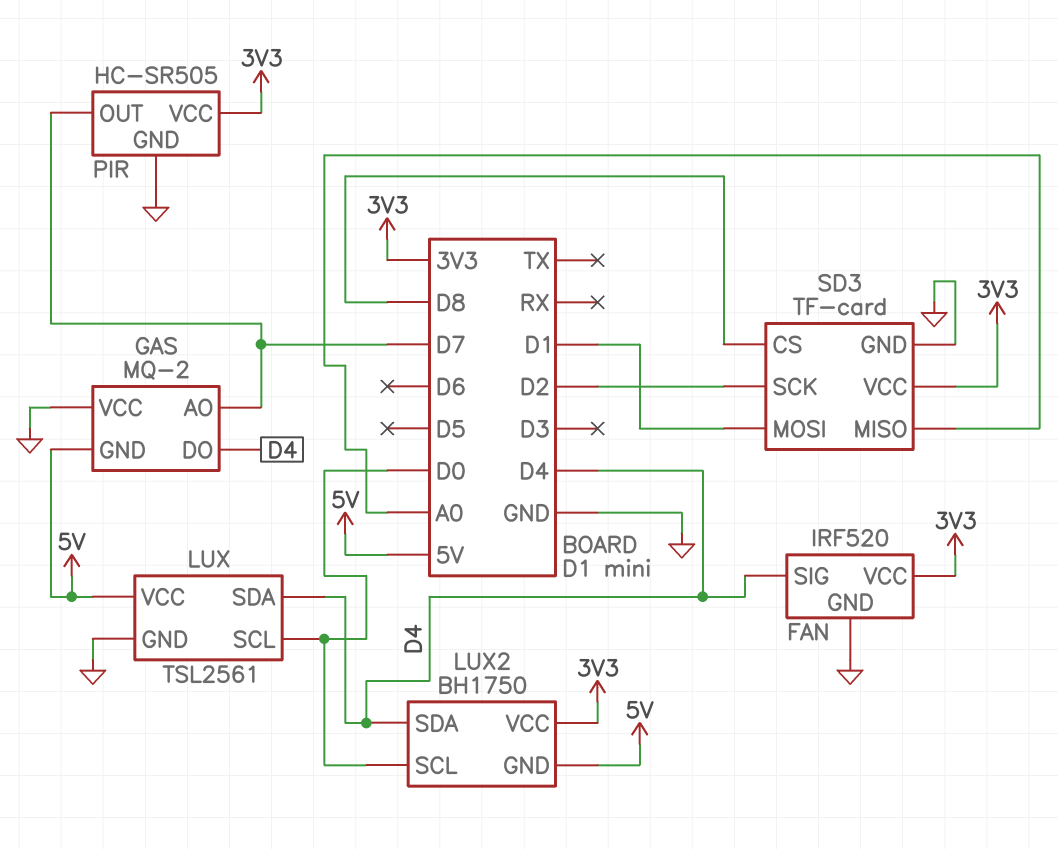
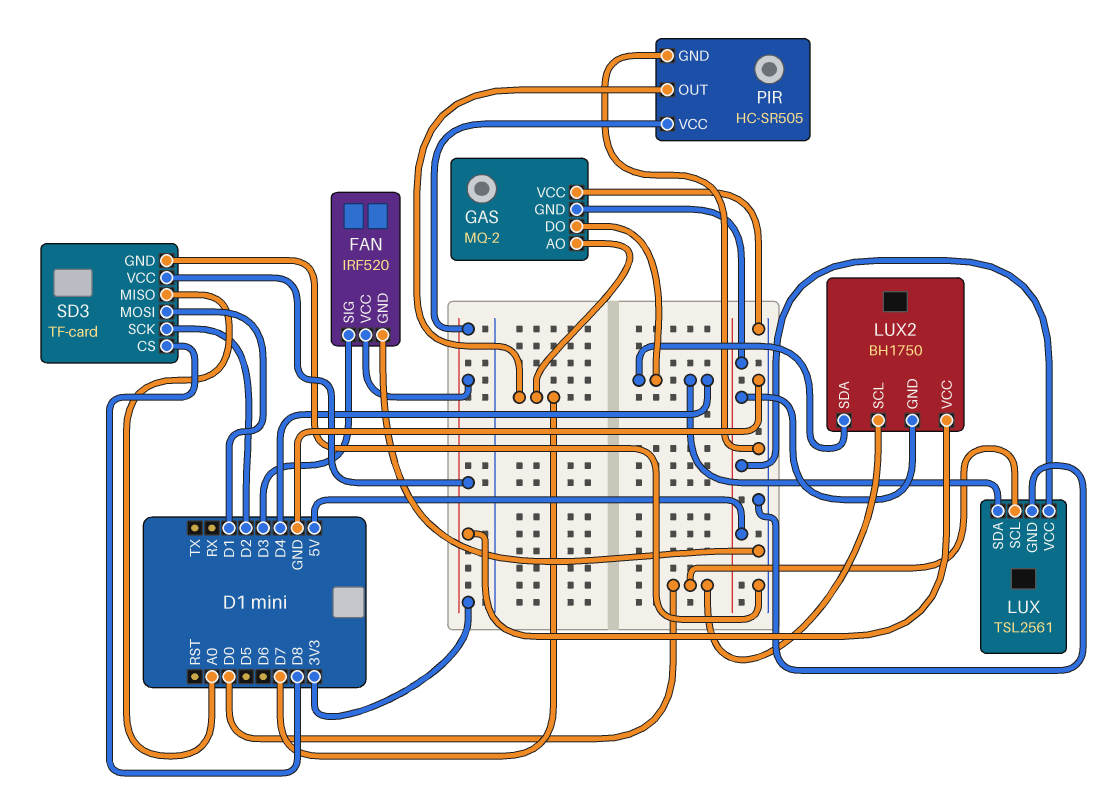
FAN pin SIG: D4 -> D3

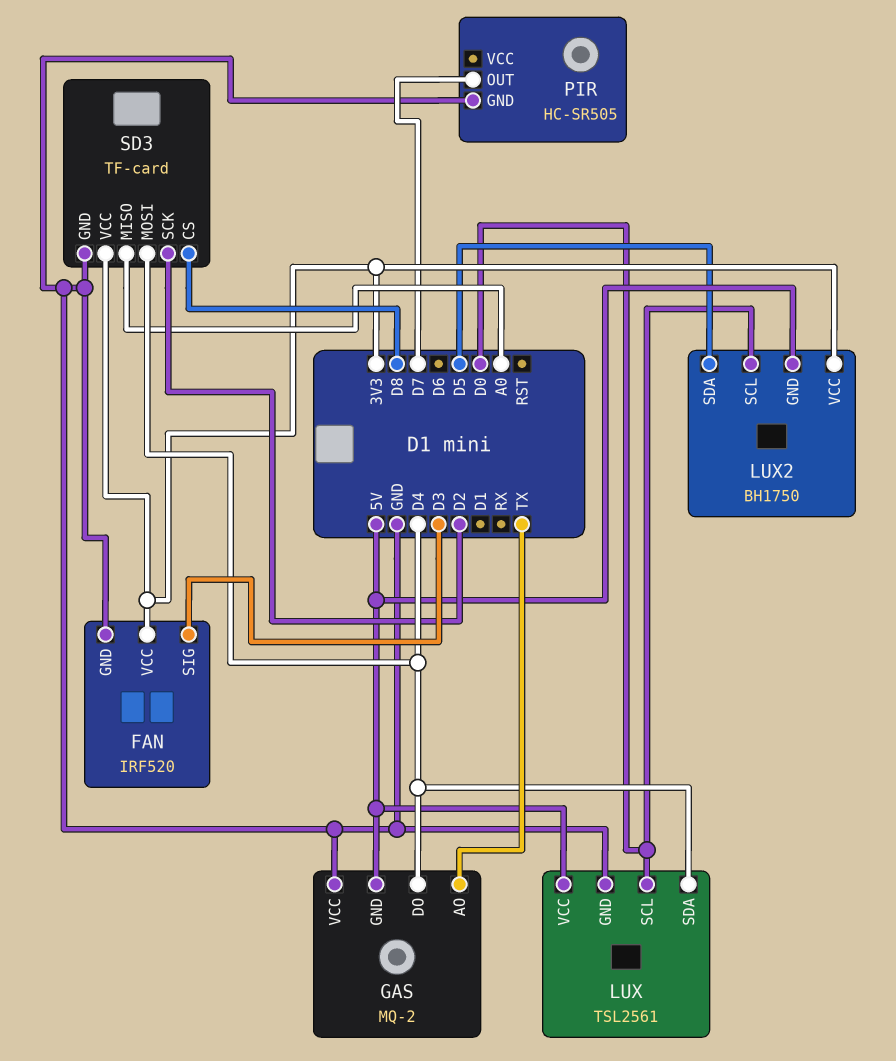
GAS pin AO: D7 -> TX
LUX2 pin SDA: D4 -> D5
PIR pin VCC: 3V3 -> none
SD3 pin MOSI: D1 -> D4

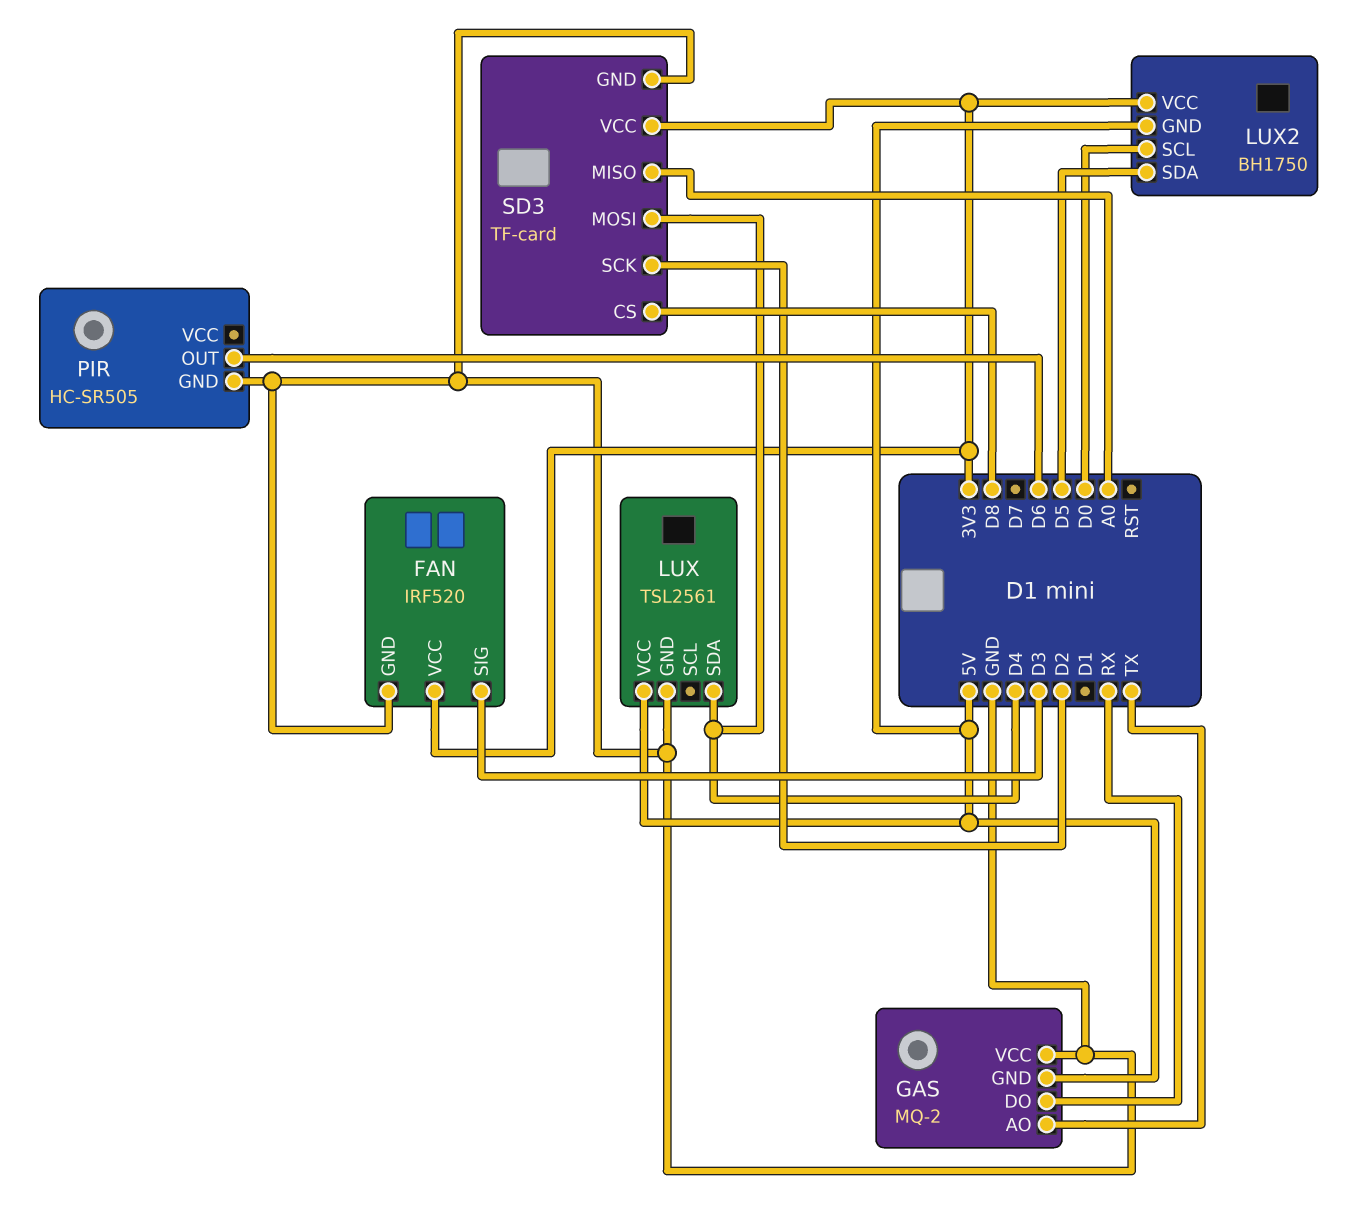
GAS pin DO: D4 -> RX
LUX pin SCL: D0 -> none
PIR pin OUT: D7 -> D6

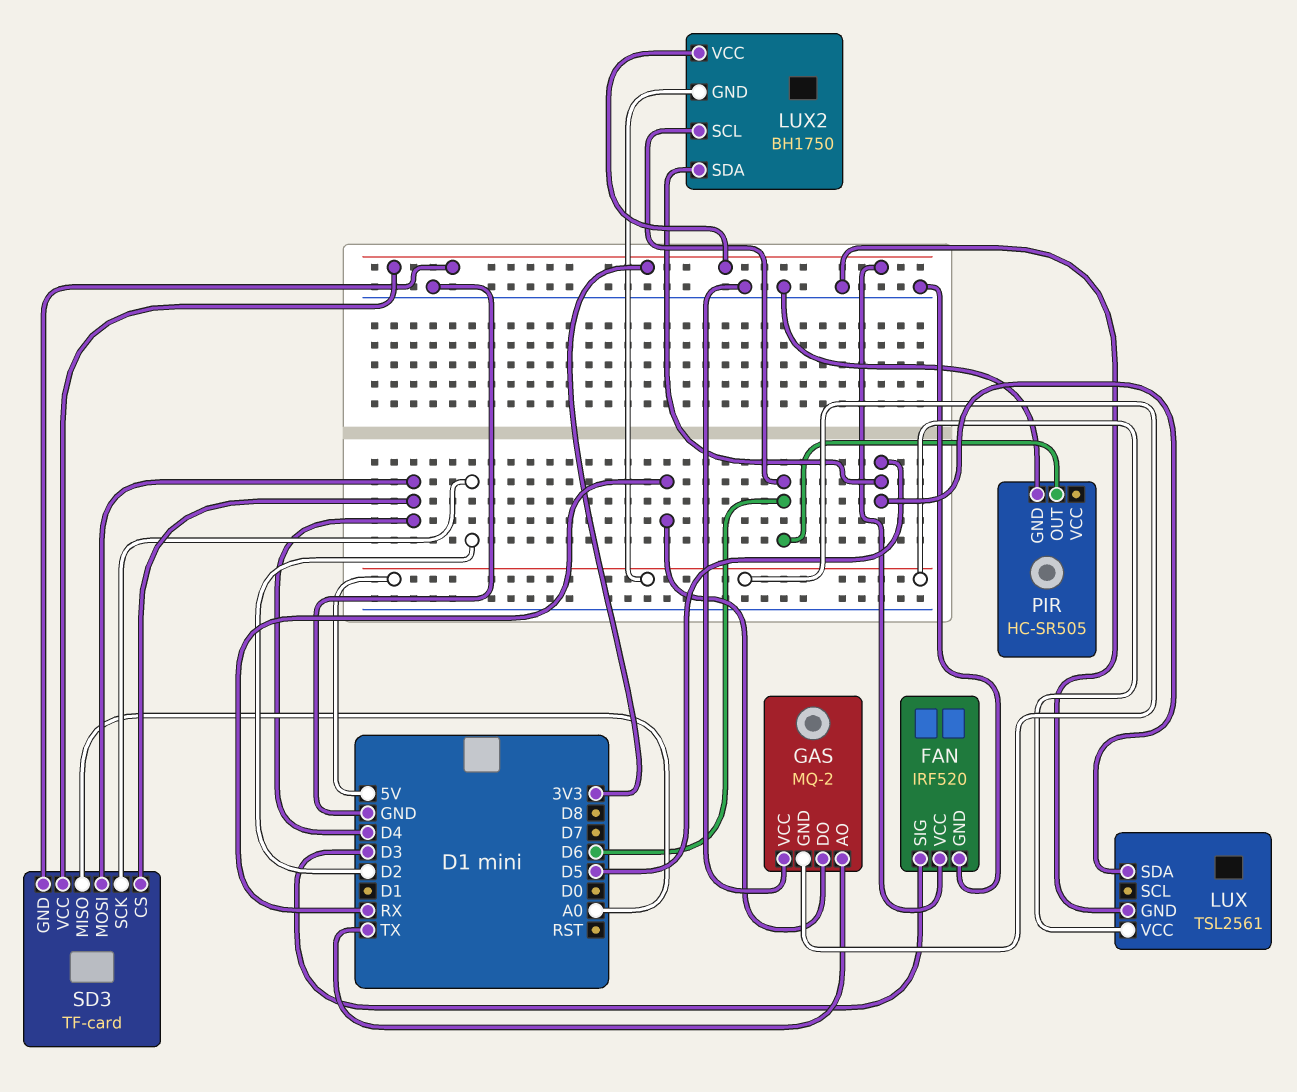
LUX pin SDA: D4 -> D5
LUX2 pin SCL: D0 -> D6
SD3 pin CS: D8 -> D4
SD3 pin GND: GND -> 3V3

